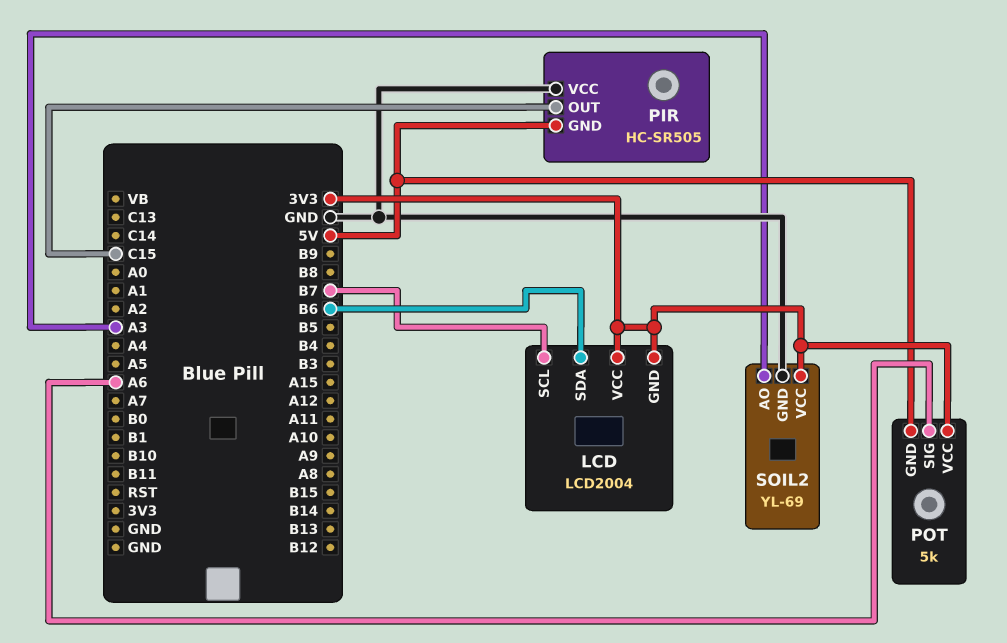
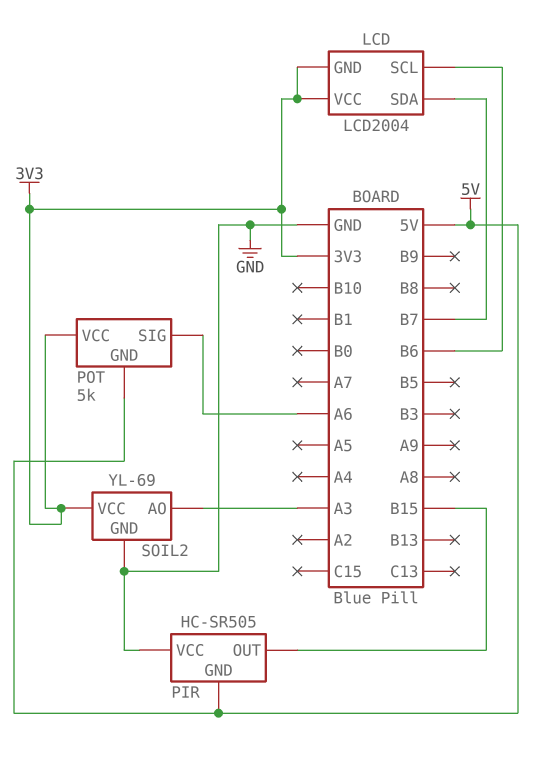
LCD pin SCL: B7 -> B6
LCD pin SDA: B6 -> B7
PIR pin OUT: C15 -> B15

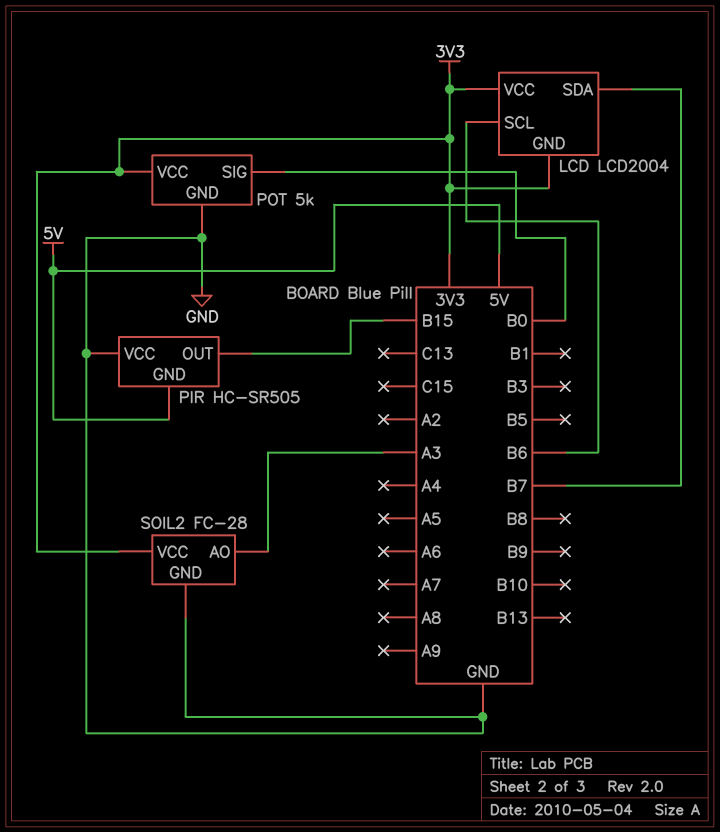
POT pin GND: 5V -> GND
POT pin SIG: A6 -> B0
SOIL2: YL-69 -> FC-28

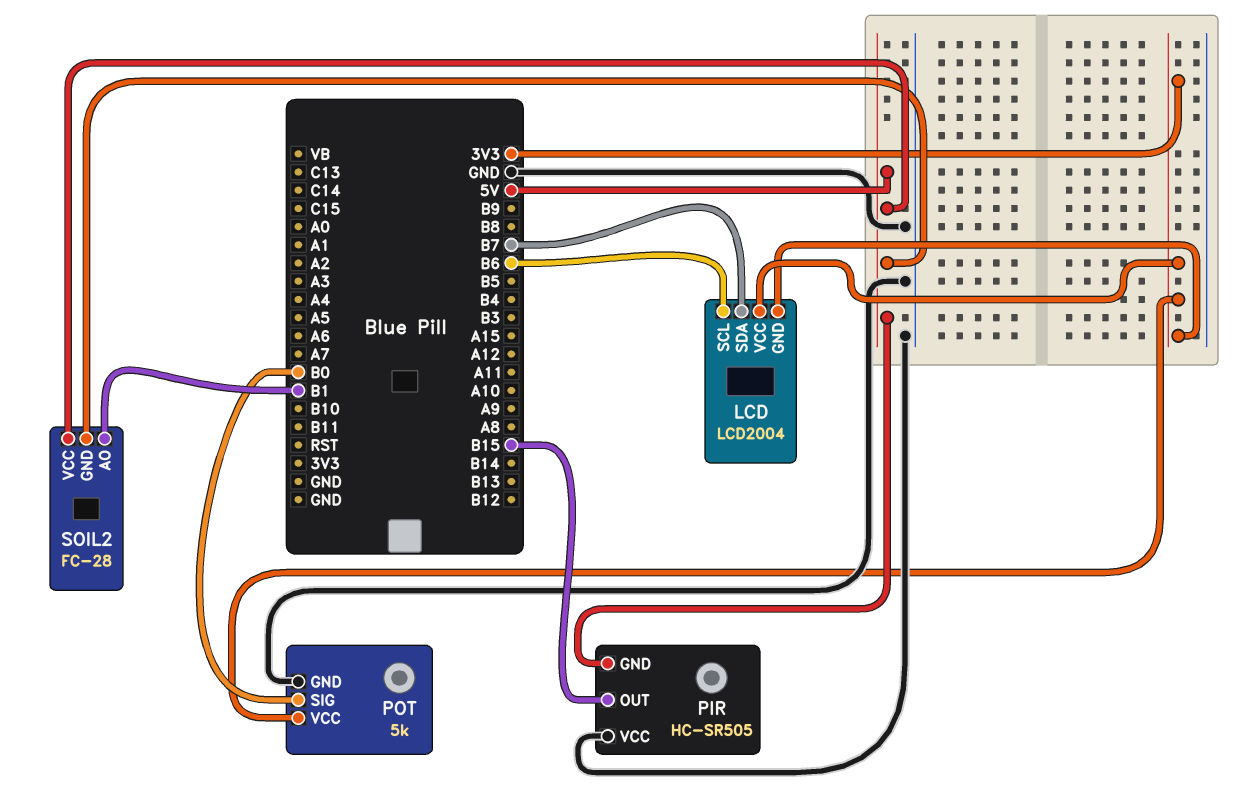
SOIL2 pin AO: A3 -> B1
SOIL2 pin GND: GND -> 5V
SOIL2 pin VCC: 3V3 -> 5V

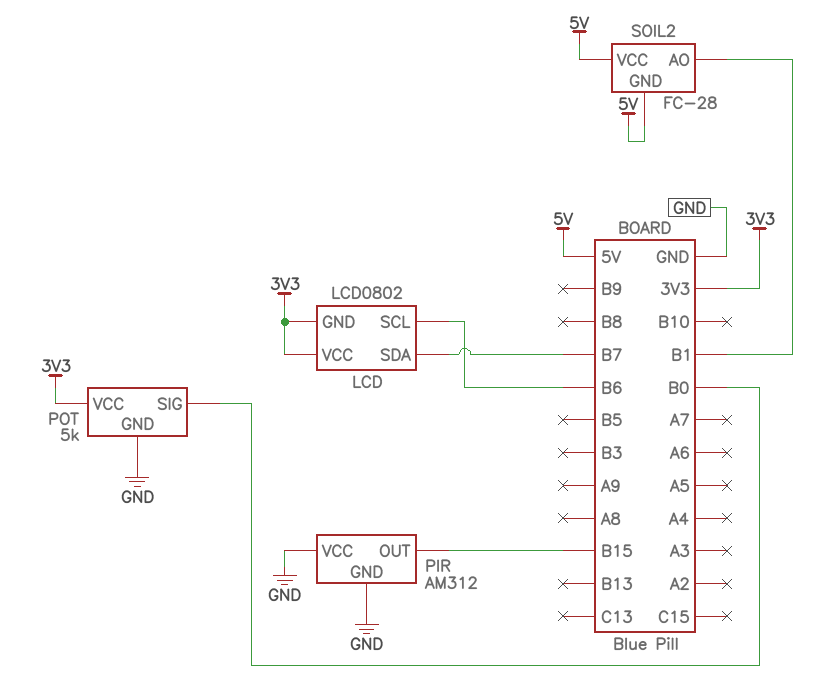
LCD: LCD2004 -> LCD0802
PIR: HC-SR505 -> AM312
PIR pin GND: 5V -> GND

